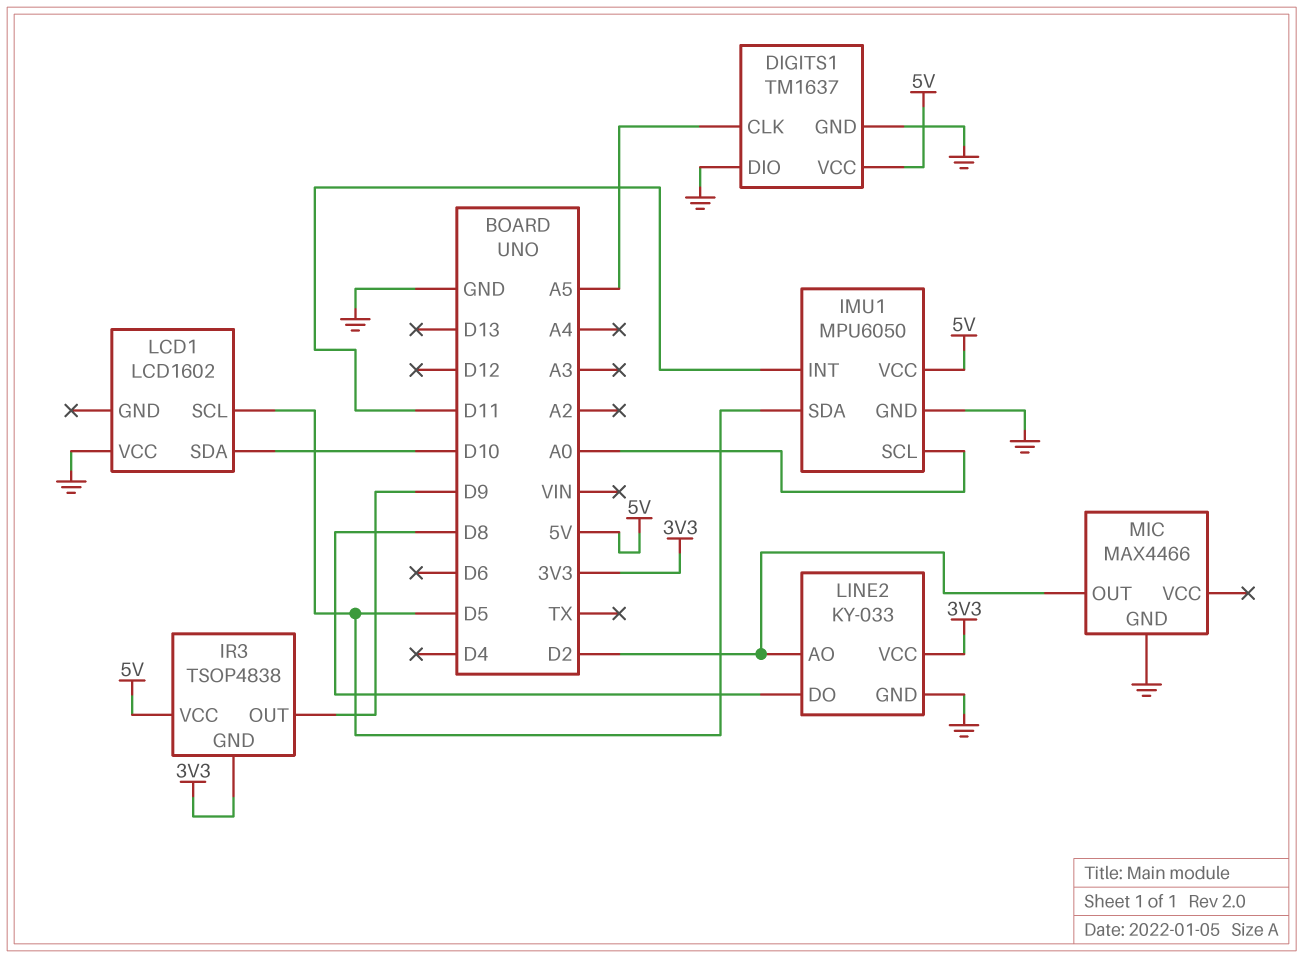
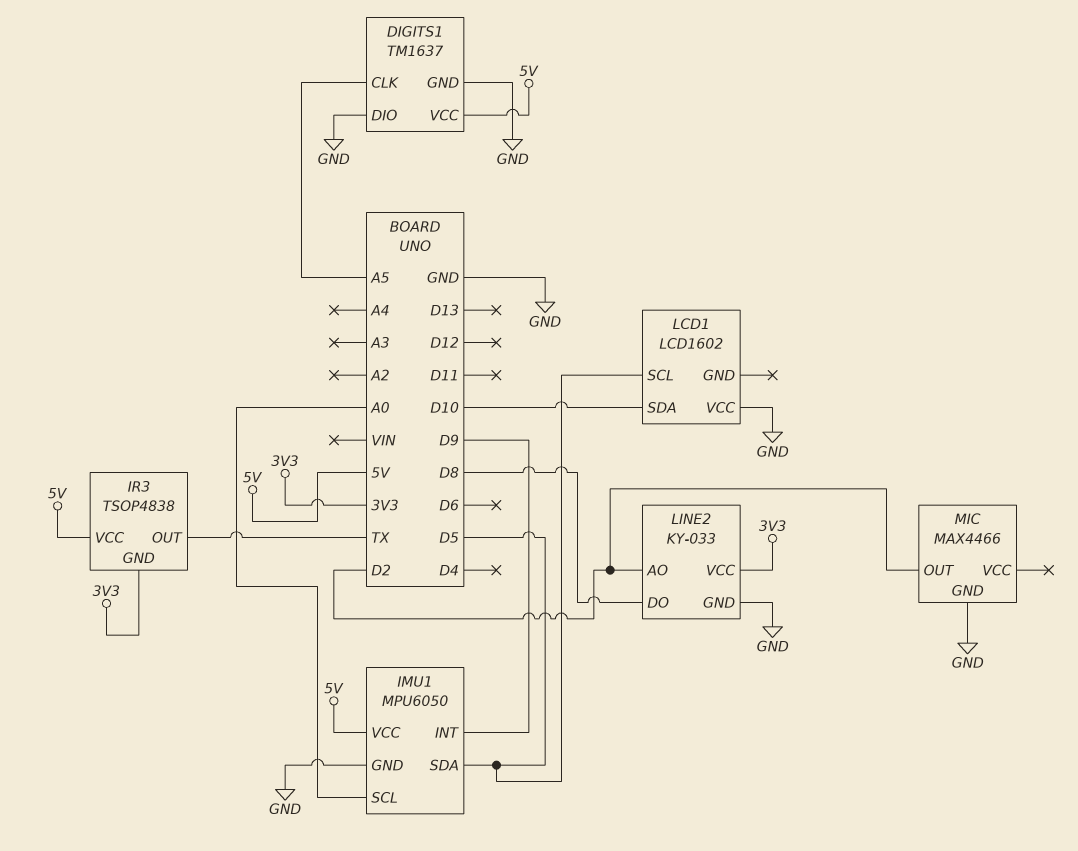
IMU1 pin INT: D11 -> D9
IR3 pin OUT: D9 -> TX

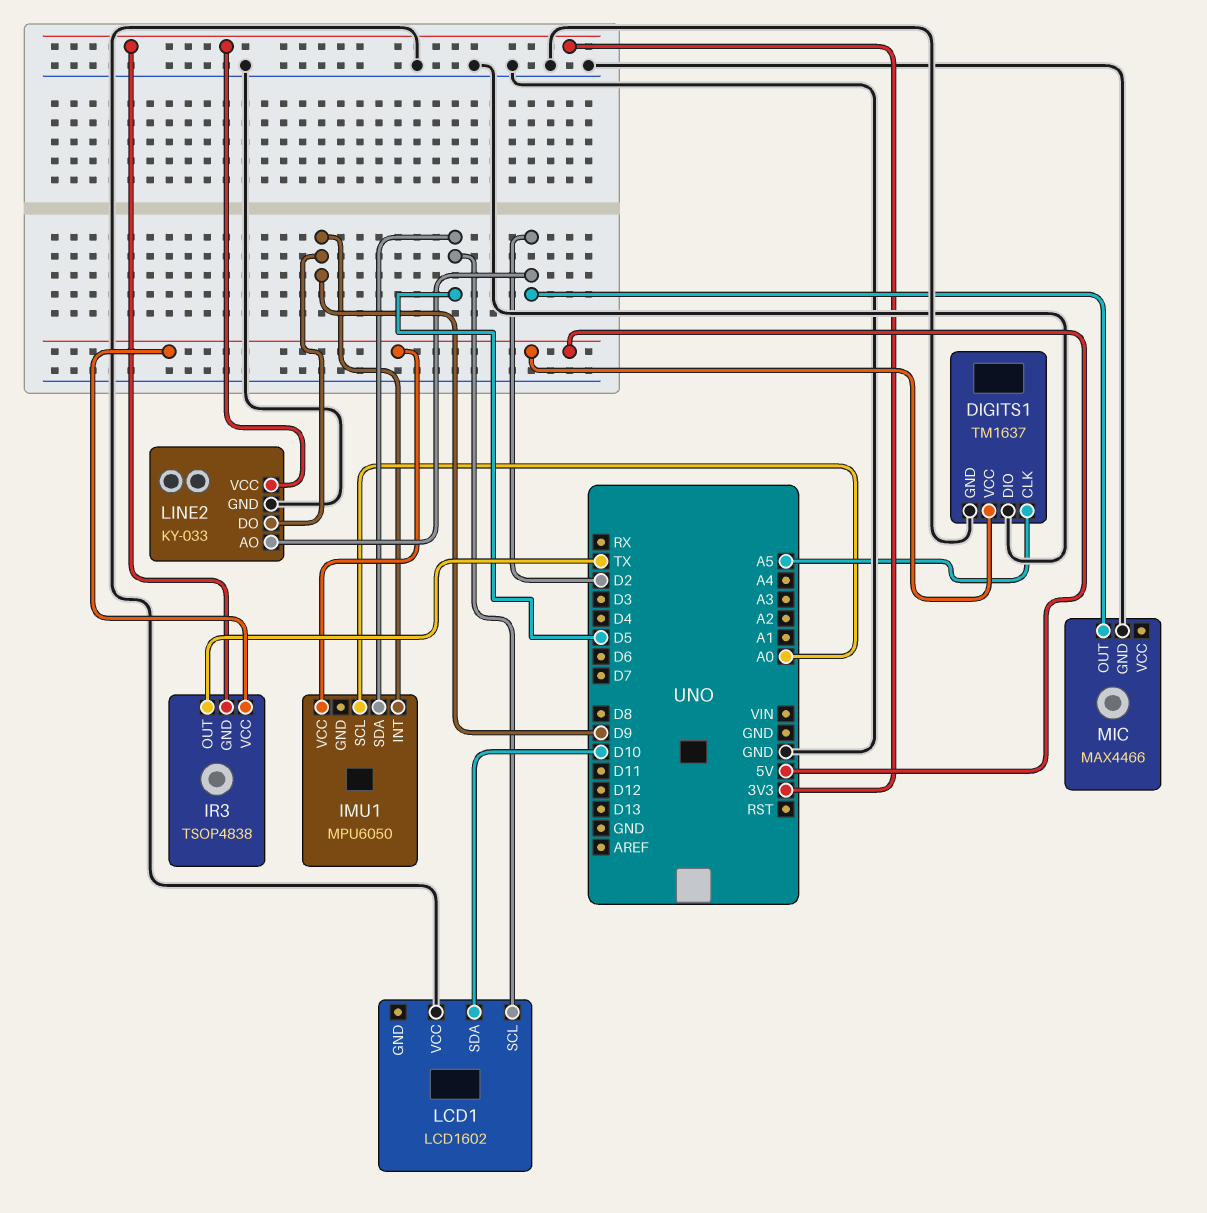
IMU1 pin GND: GND -> none
LINE2 pin DO: D8 -> D9

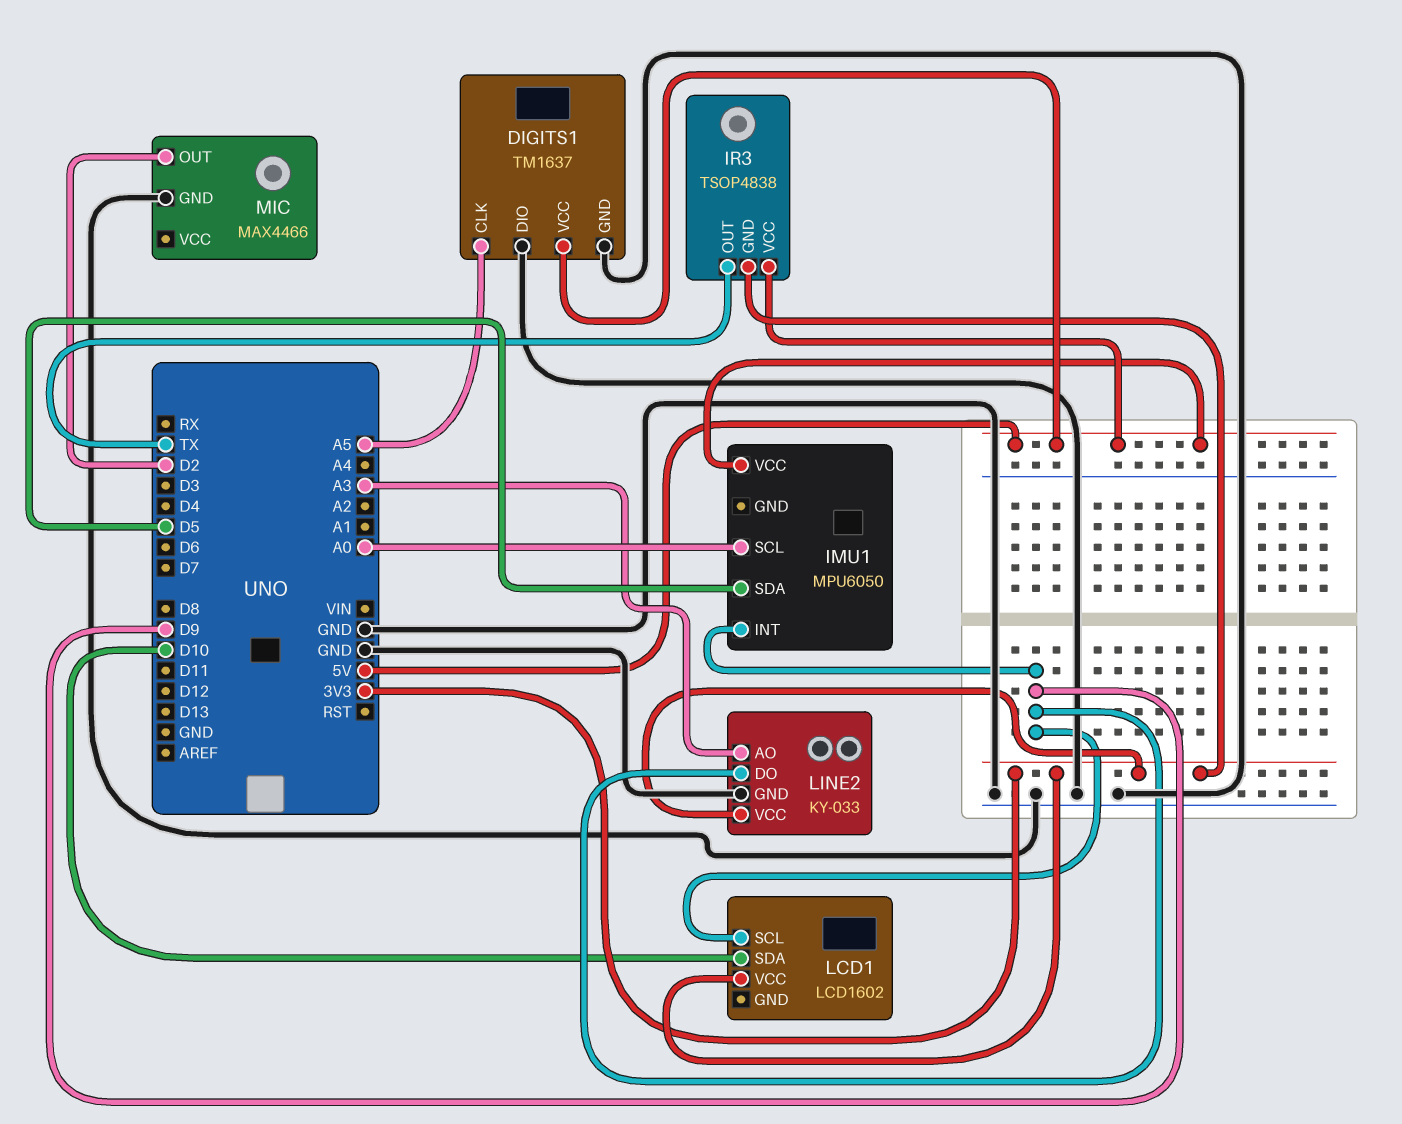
LCD1 pin SCL: D5 -> D9
LCD1 pin VCC: GND -> 3V3
LINE2 pin AO: D2 -> A3

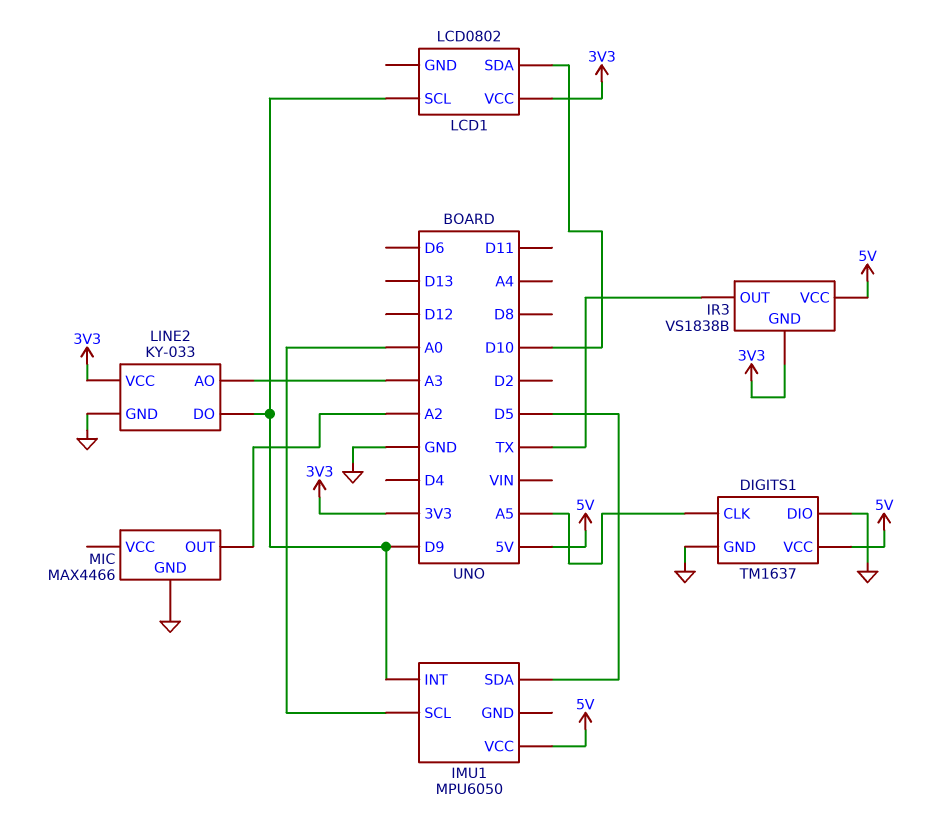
IR3: TSOP4838 -> VS1838B
LCD1: LCD1602 -> LCD0802
MIC pin OUT: D2 -> A2

